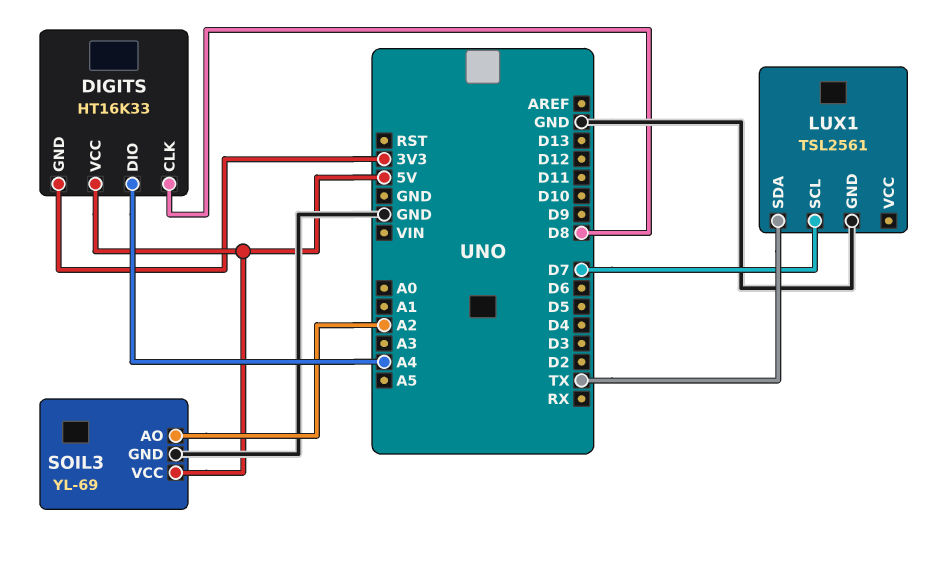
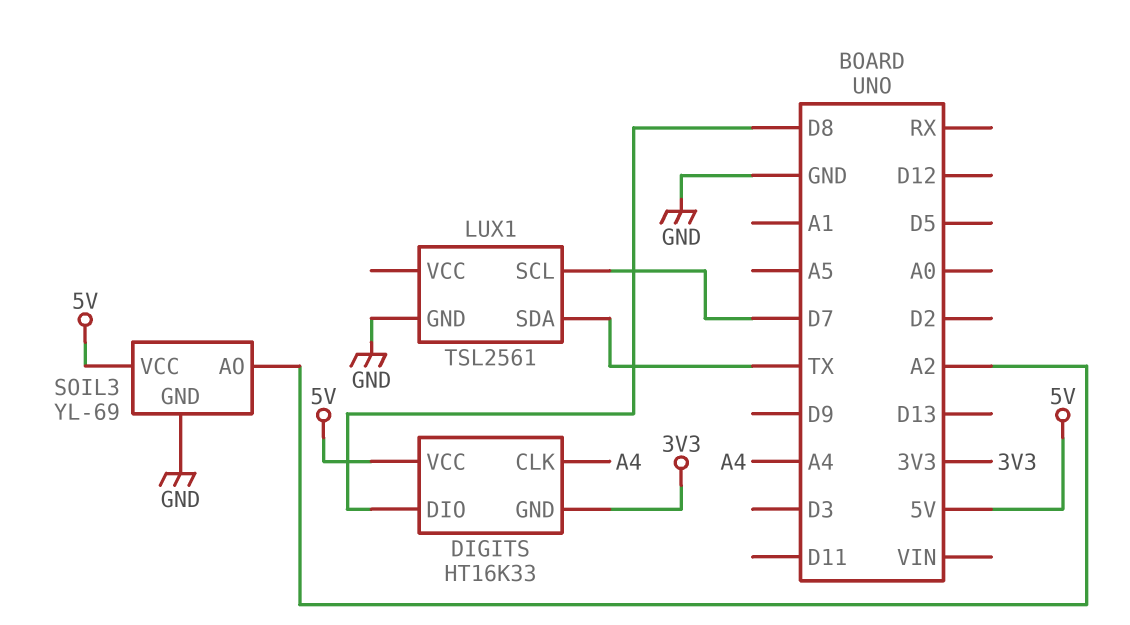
DIGITS pin CLK: D8 -> A4
DIGITS pin DIO: A4 -> D8

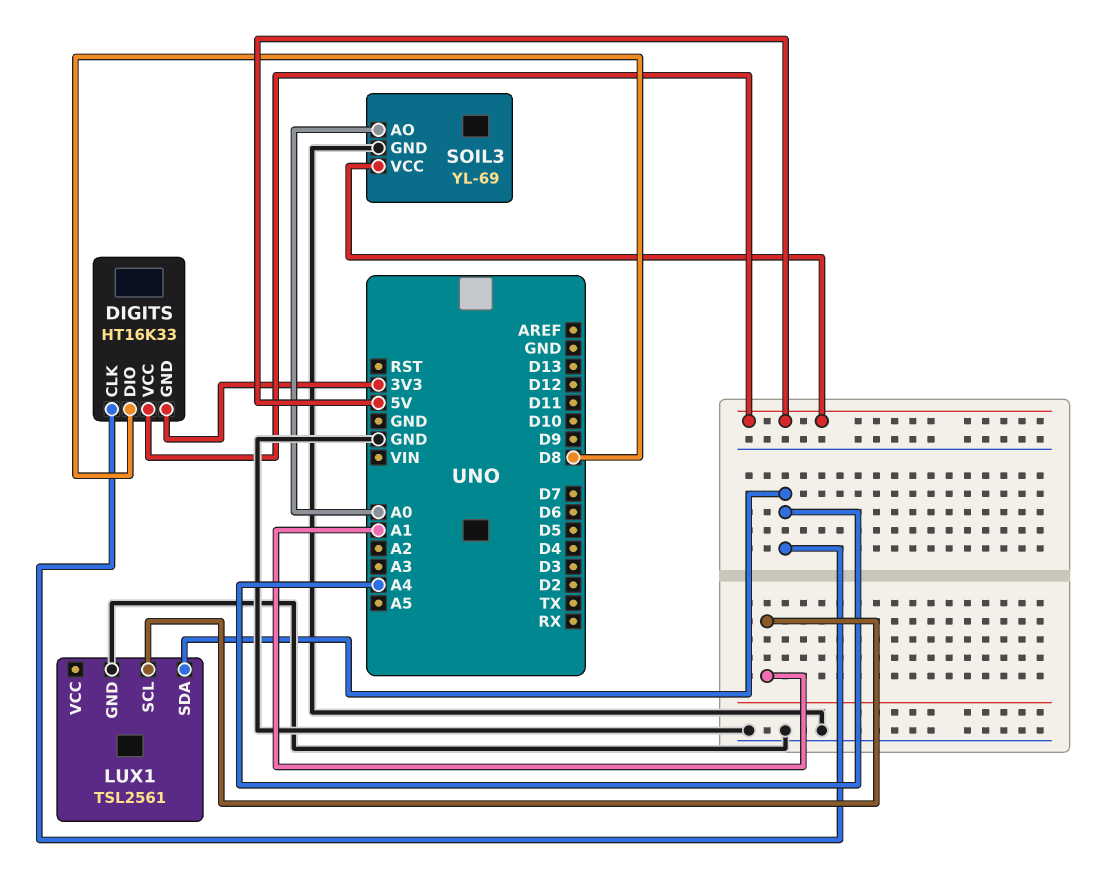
LUX1 pin SCL: D7 -> A1
LUX1 pin SDA: TX -> A4
SOIL3 pin AO: A2 -> A0

